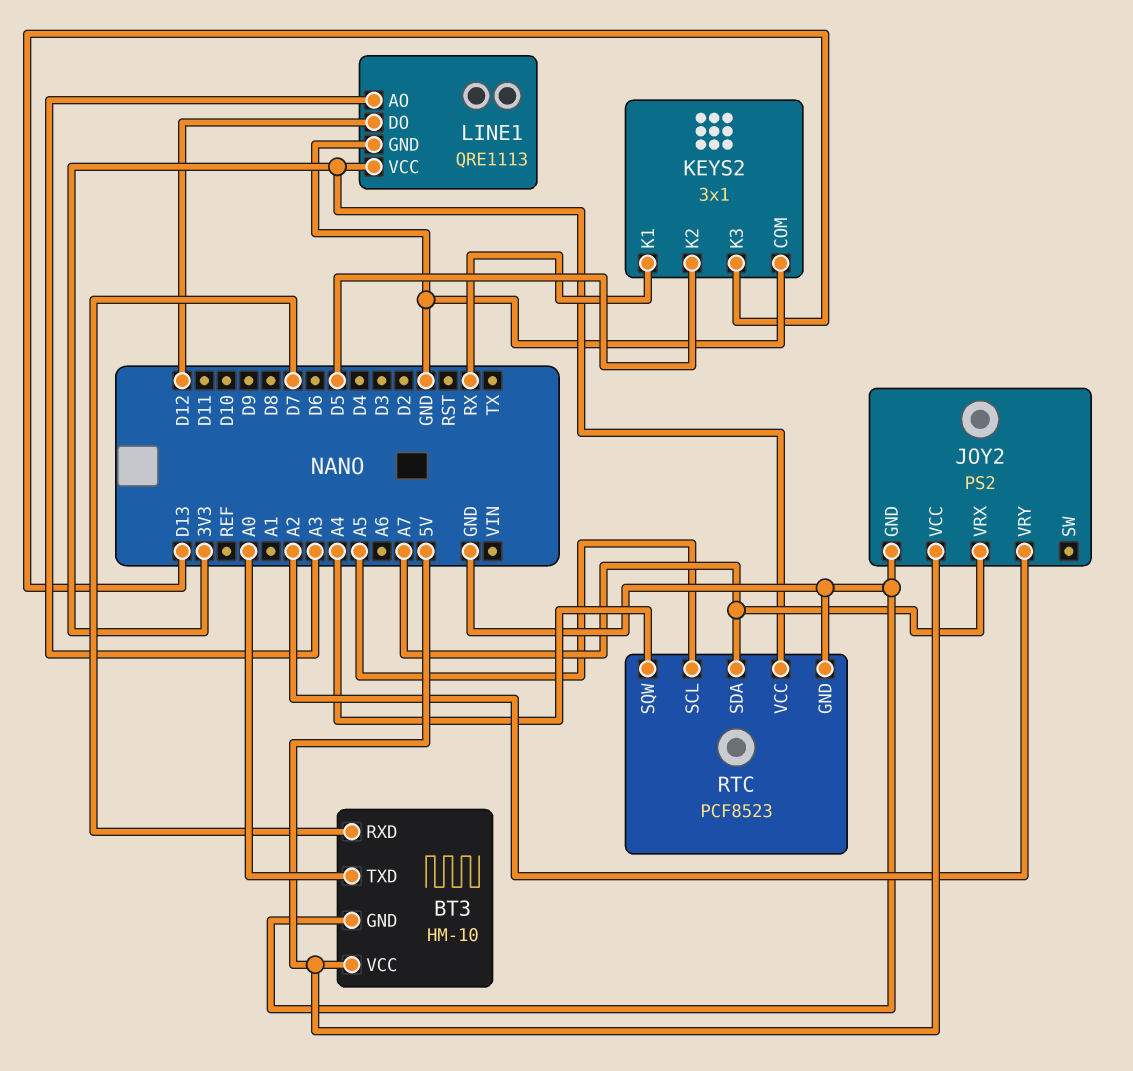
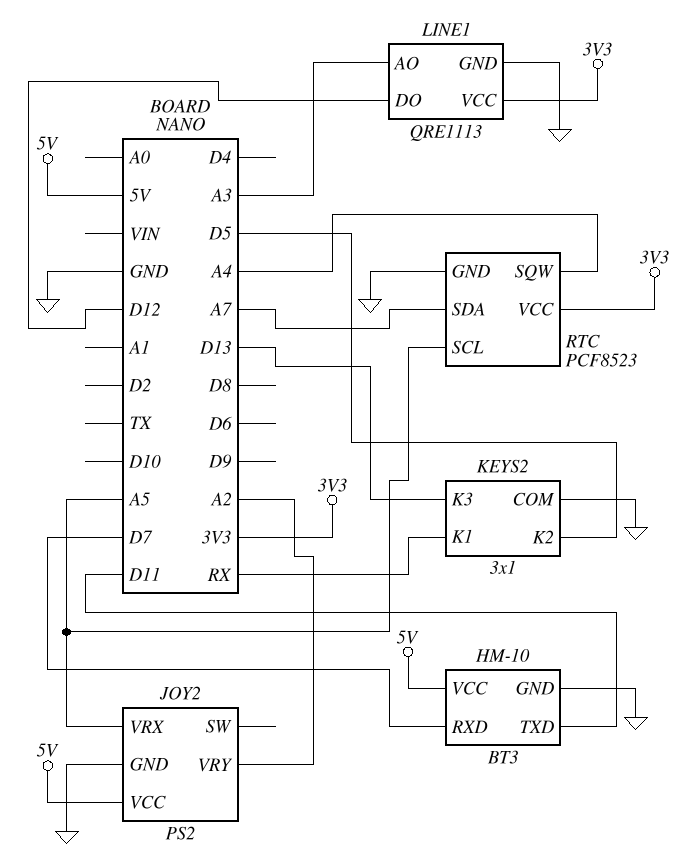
BT3 pin TXD: A0 -> D11
JOY2 pin VRX: A7 -> A5

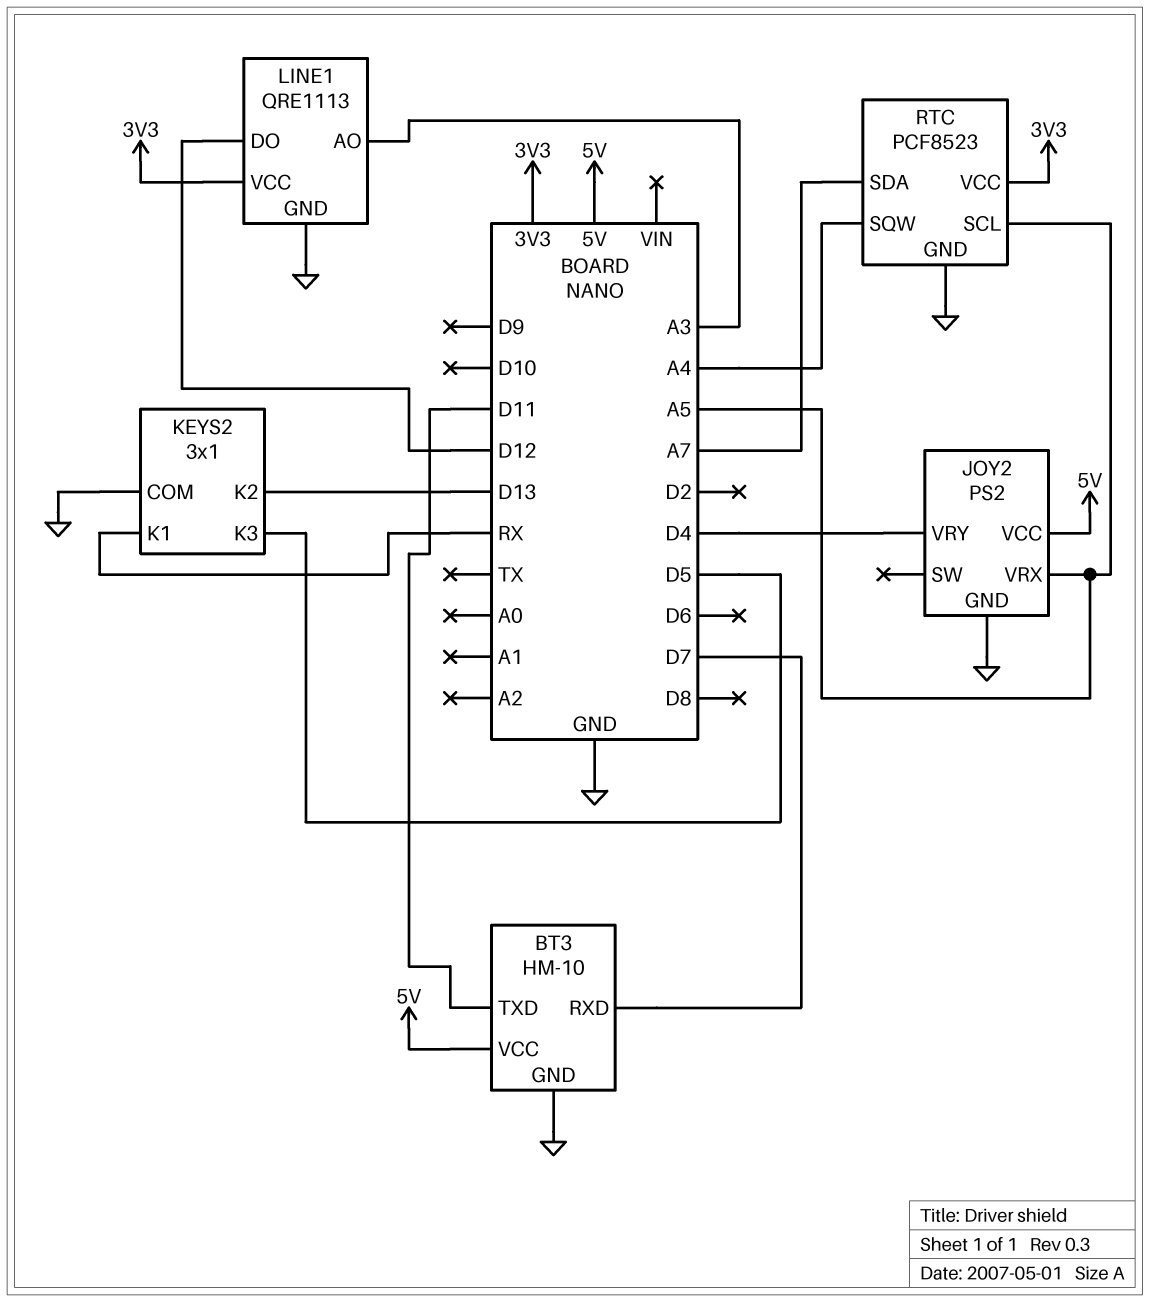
JOY2 pin VRY: A2 -> D4
KEYS2 pin K2: D5 -> D13
KEYS2 pin K3: D13 -> D5

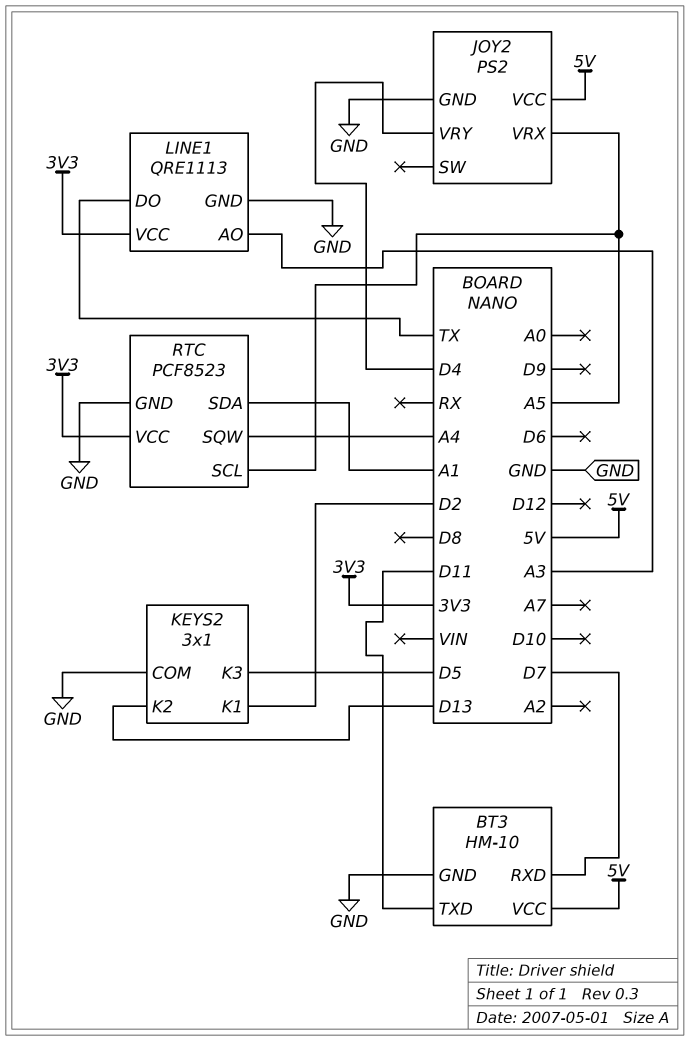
KEYS2 pin K1: RX -> D2
LINE1 pin DO: D12 -> TX
RTC pin SDA: A7 -> A1

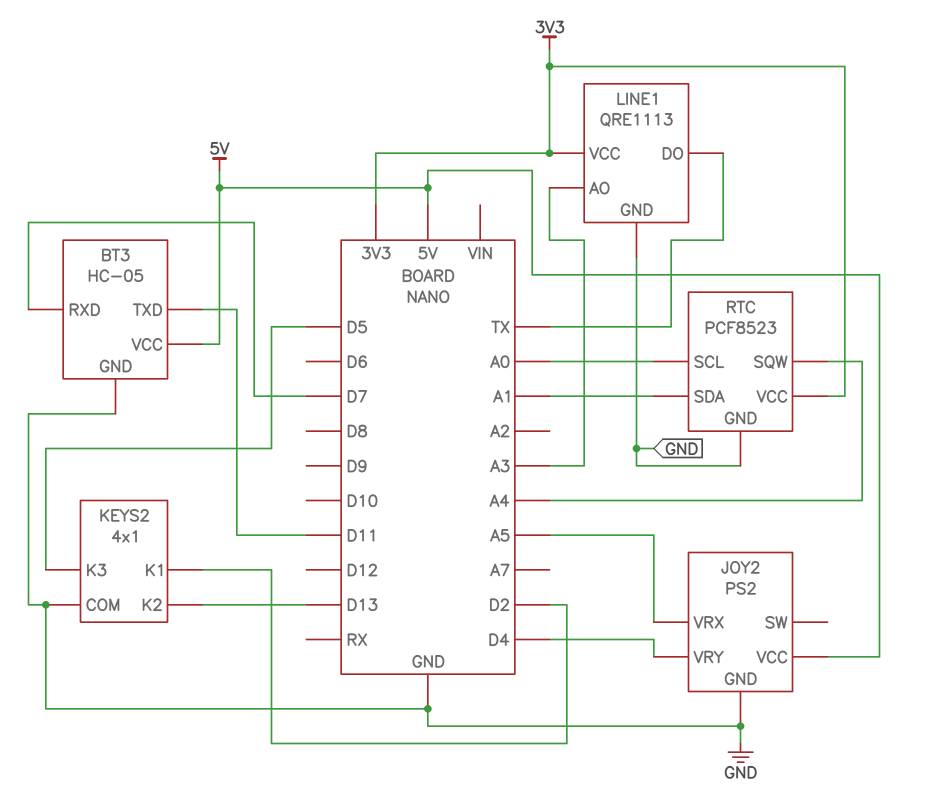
BT3: HM-10 -> HC-05
KEYS2: 3x1 -> 4x1
RTC pin SCL: A5 -> A0

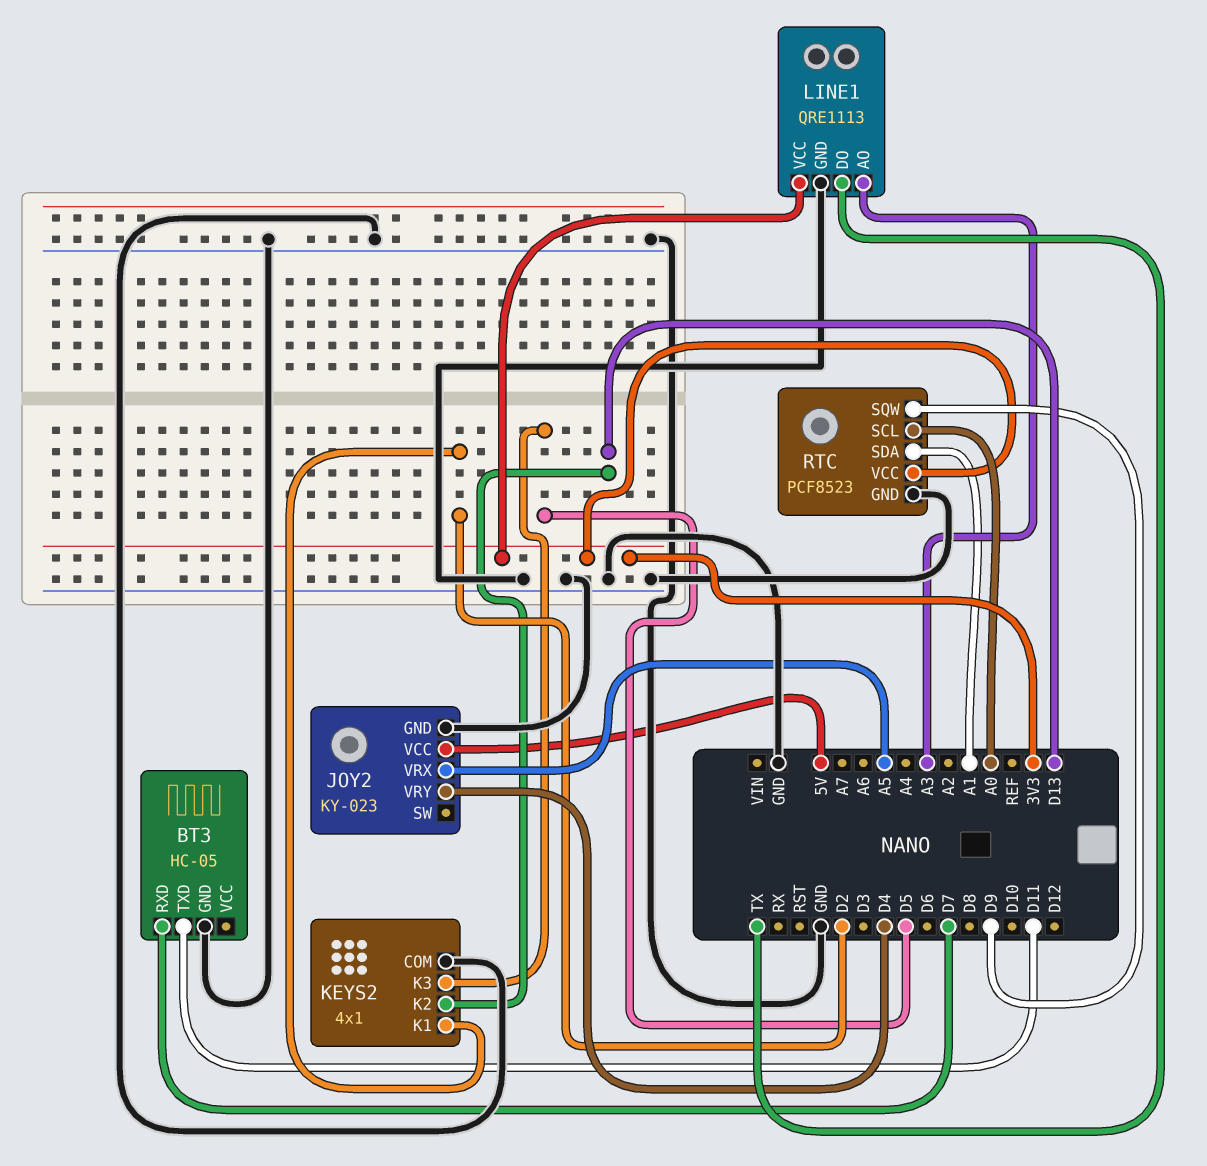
BT3 pin VCC: 5V -> none
JOY2: PS2 -> KY-023
RTC pin SQW: A4 -> D9

